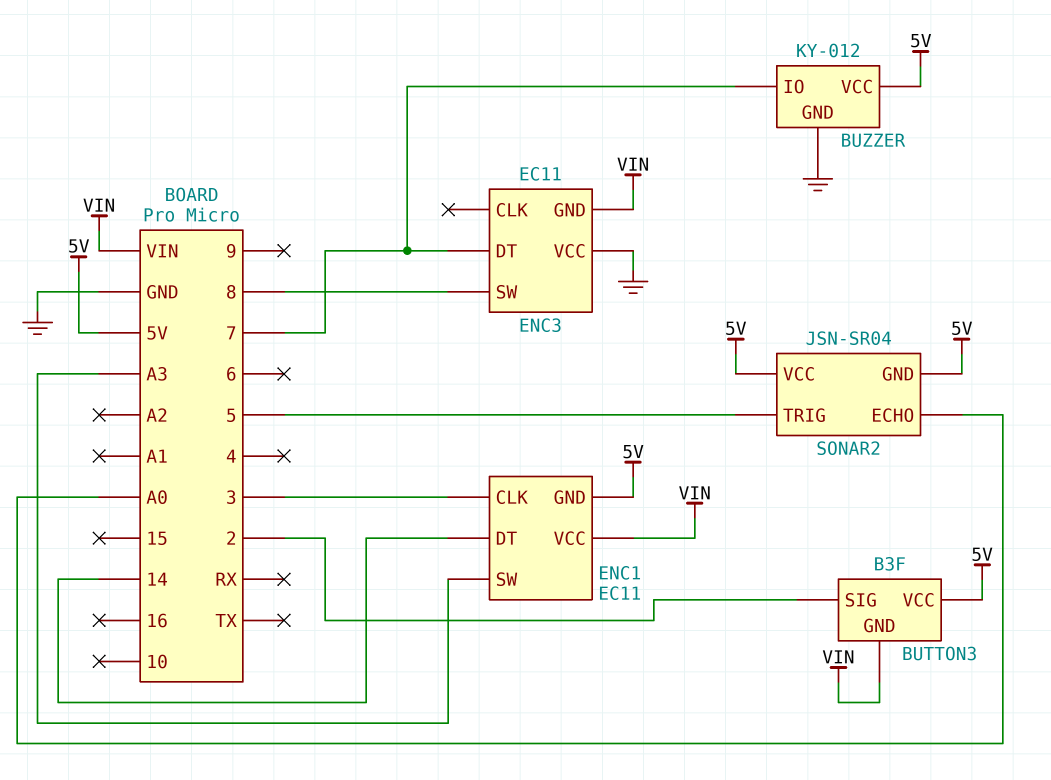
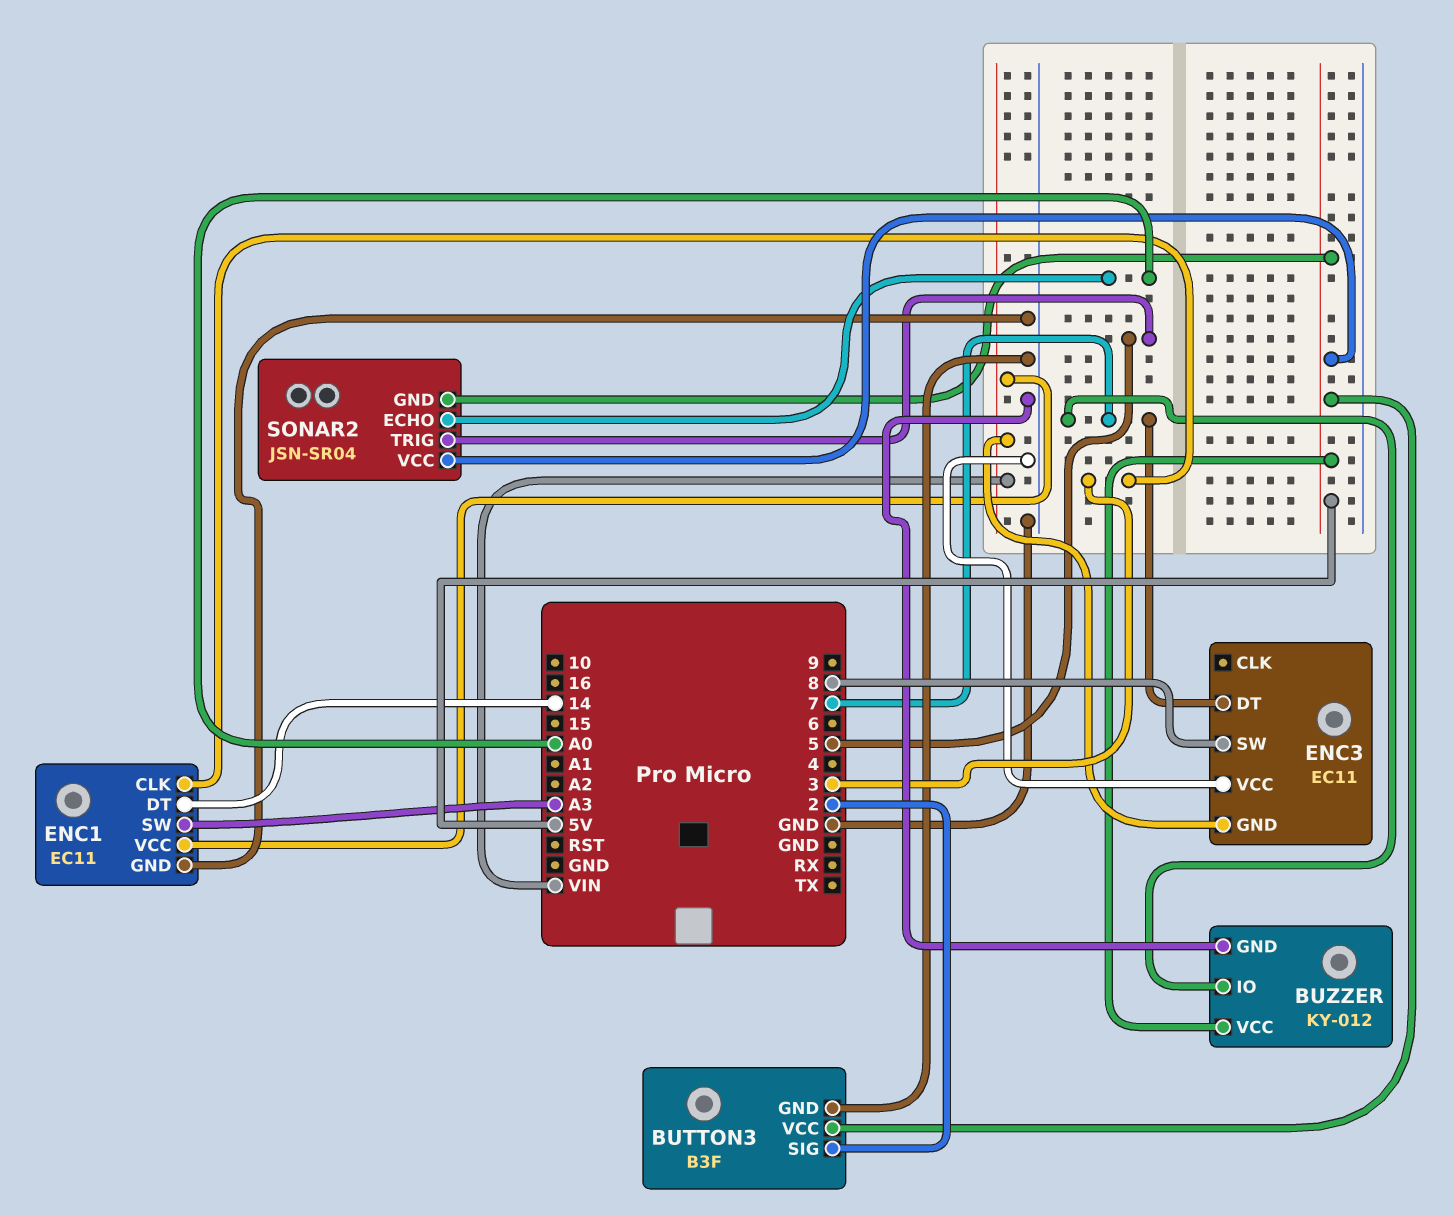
BUTTON3 pin GND: VIN -> GND
ENC1 pin GND: 5V -> GND

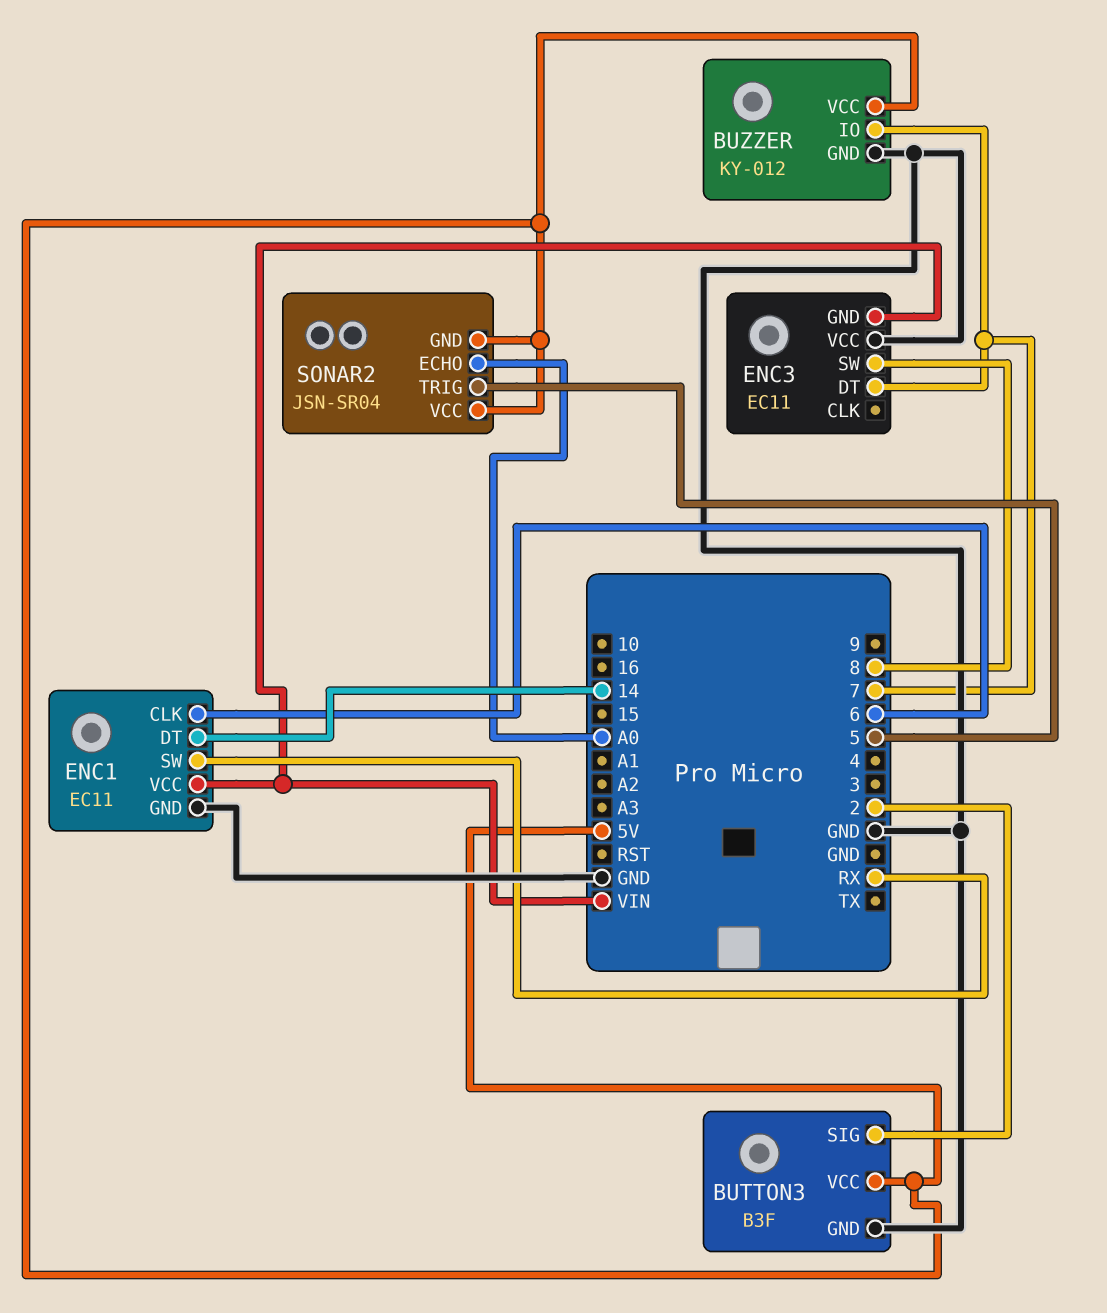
ENC1 pin CLK: 3 -> 6
ENC1 pin SW: A3 -> RX

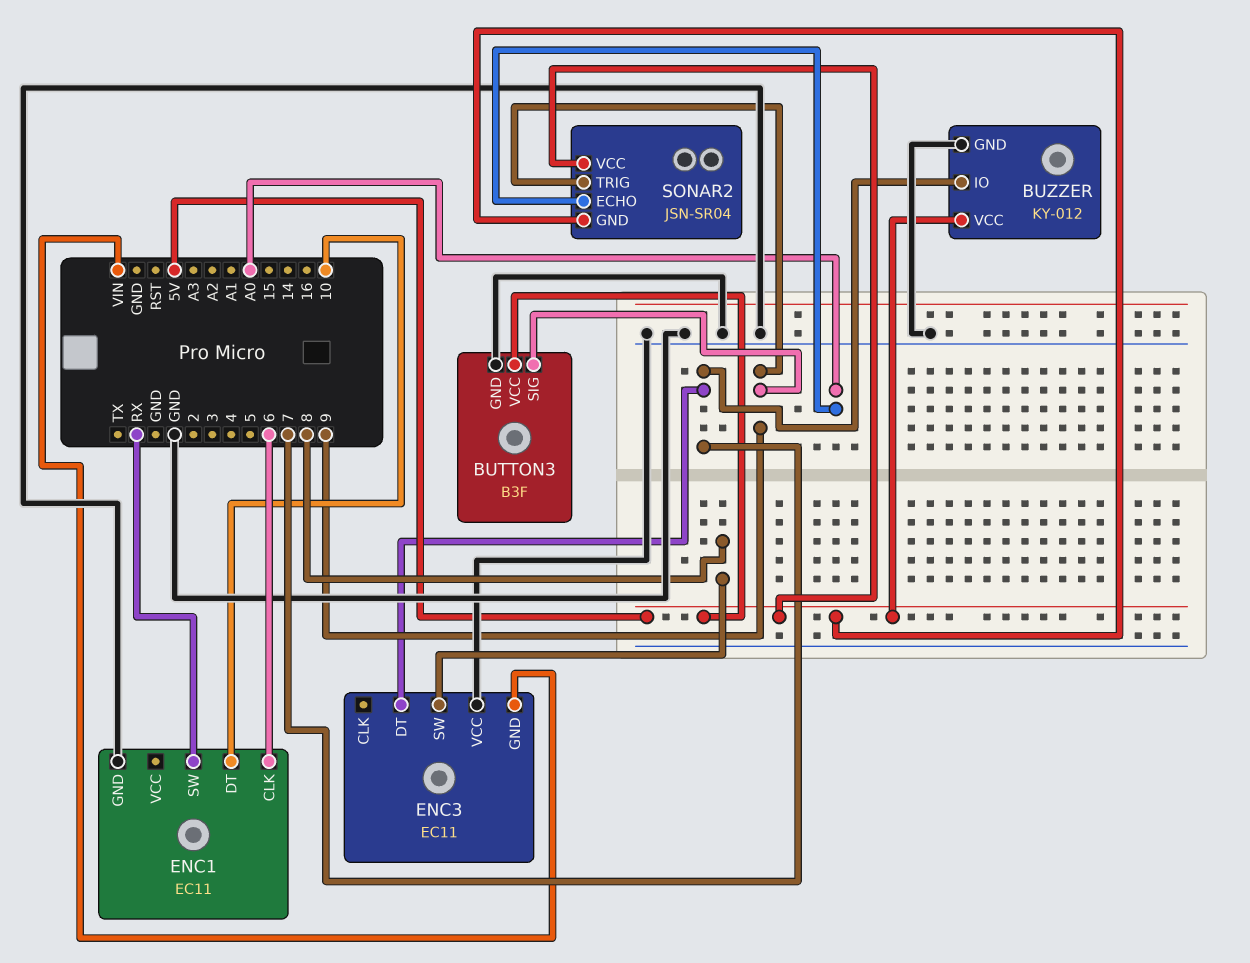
BUTTON3 pin SIG: 2 -> 9
ENC1 pin DT: 14 -> 10
ENC1 pin VCC: VIN -> none
SONAR2 pin TRIG: 5 -> 9

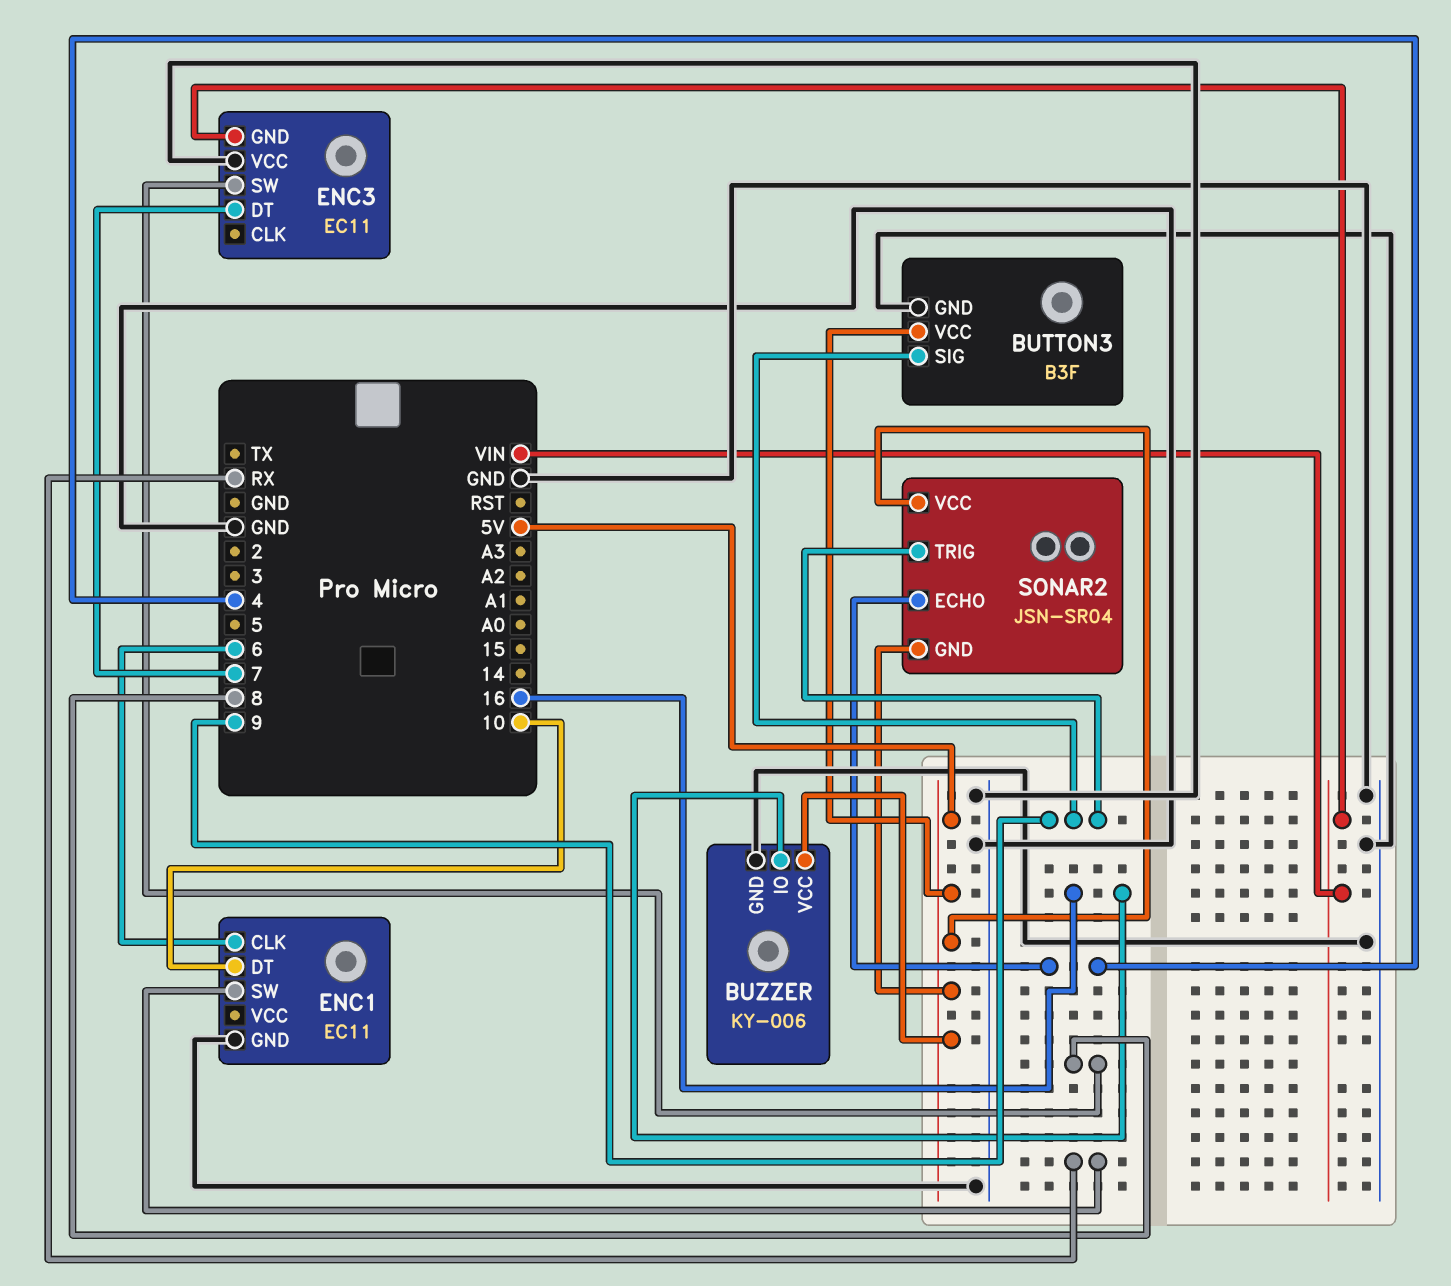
BUZZER: KY-012 -> KY-006
BUZZER pin IO: 7 -> 16
SONAR2 pin ECHO: A0 -> 4

